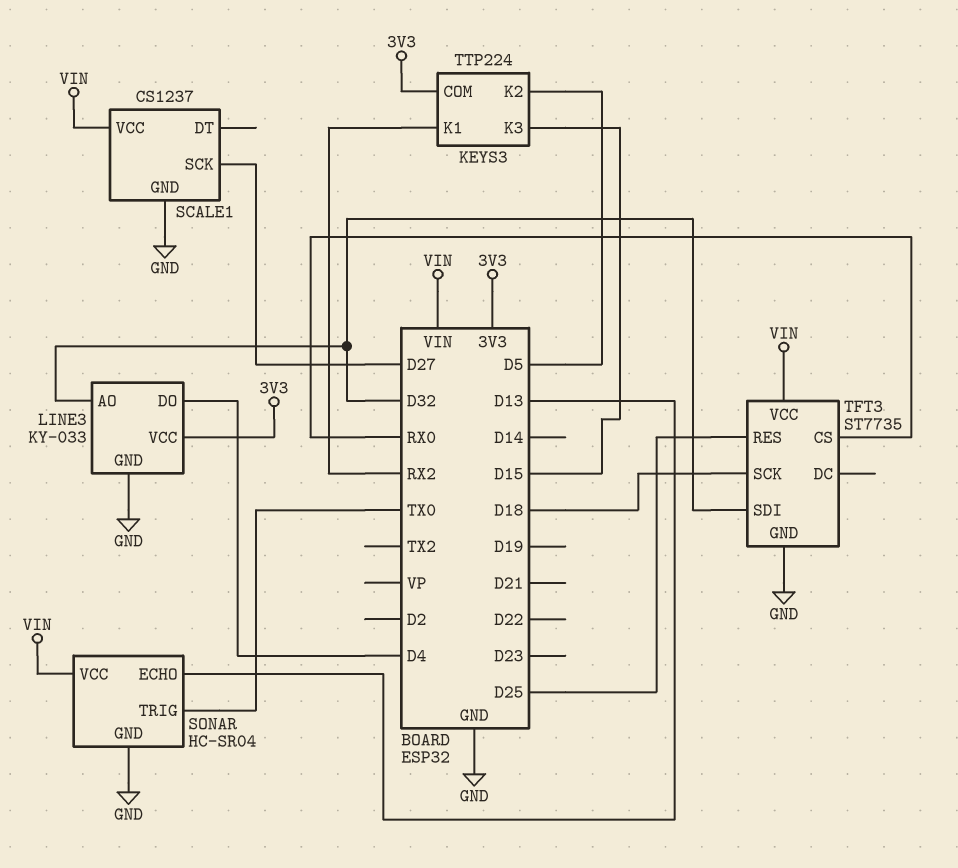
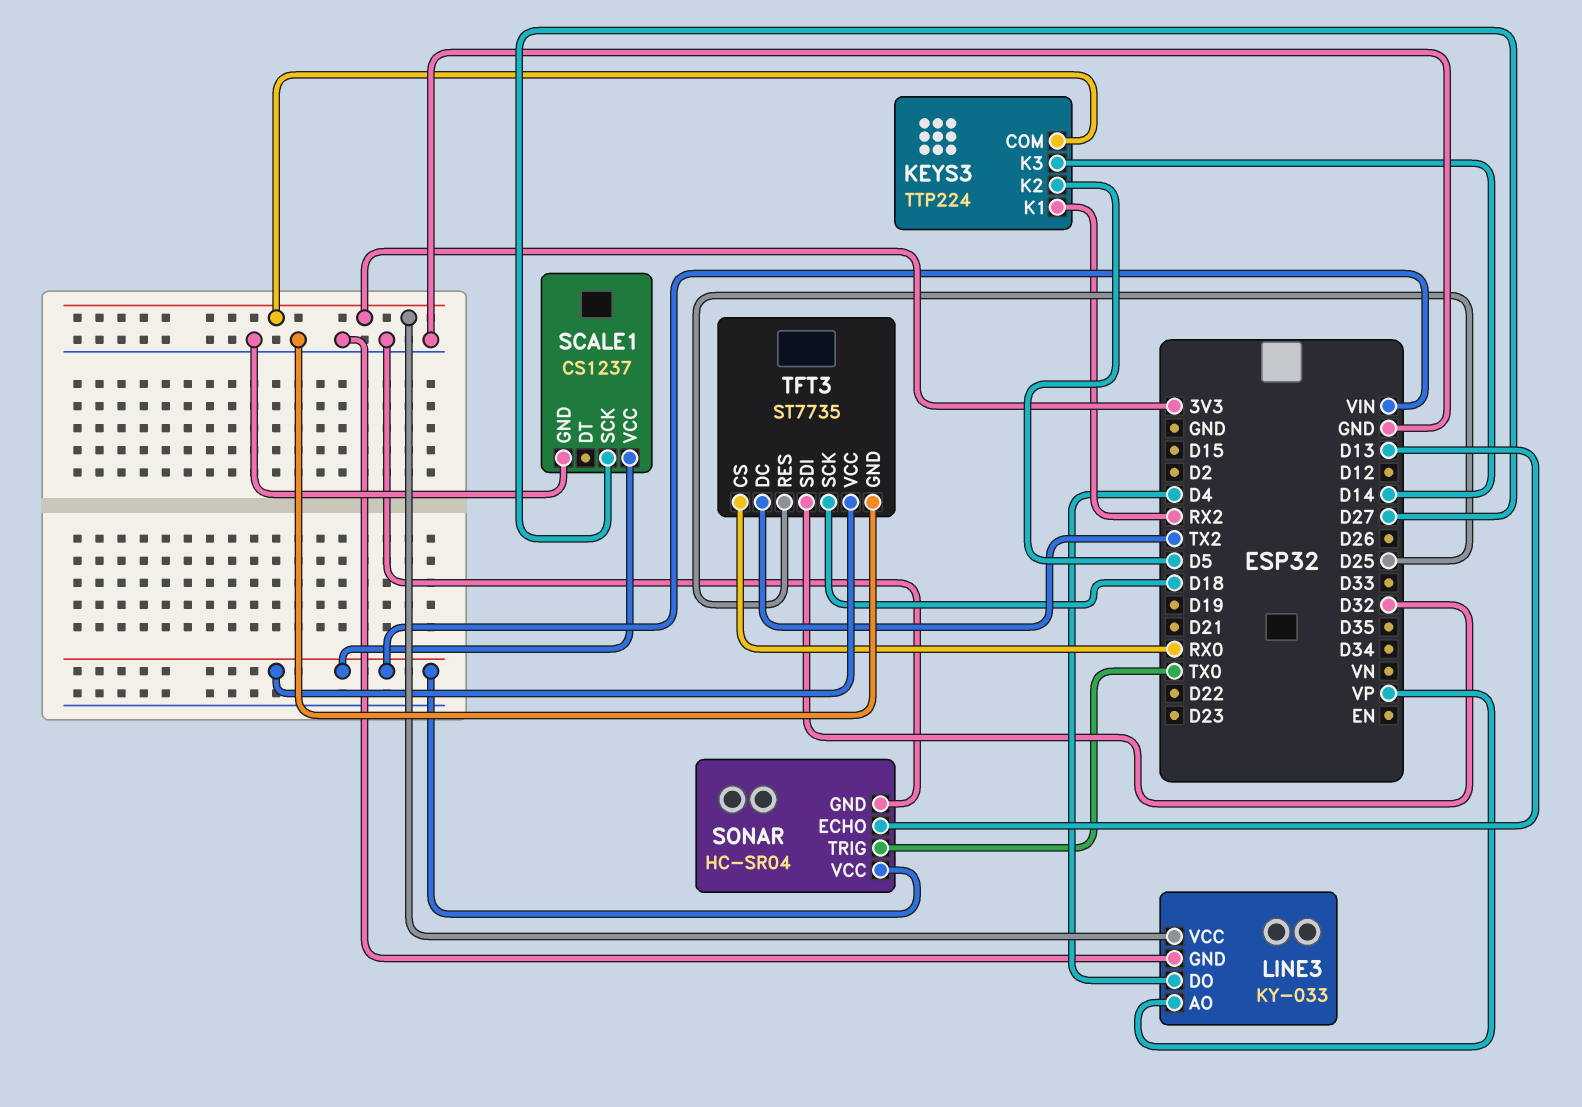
KEYS3 pin K3: D15 -> D14
LINE3 pin AO: D32 -> VP
TFT3 pin DC: none -> TX2

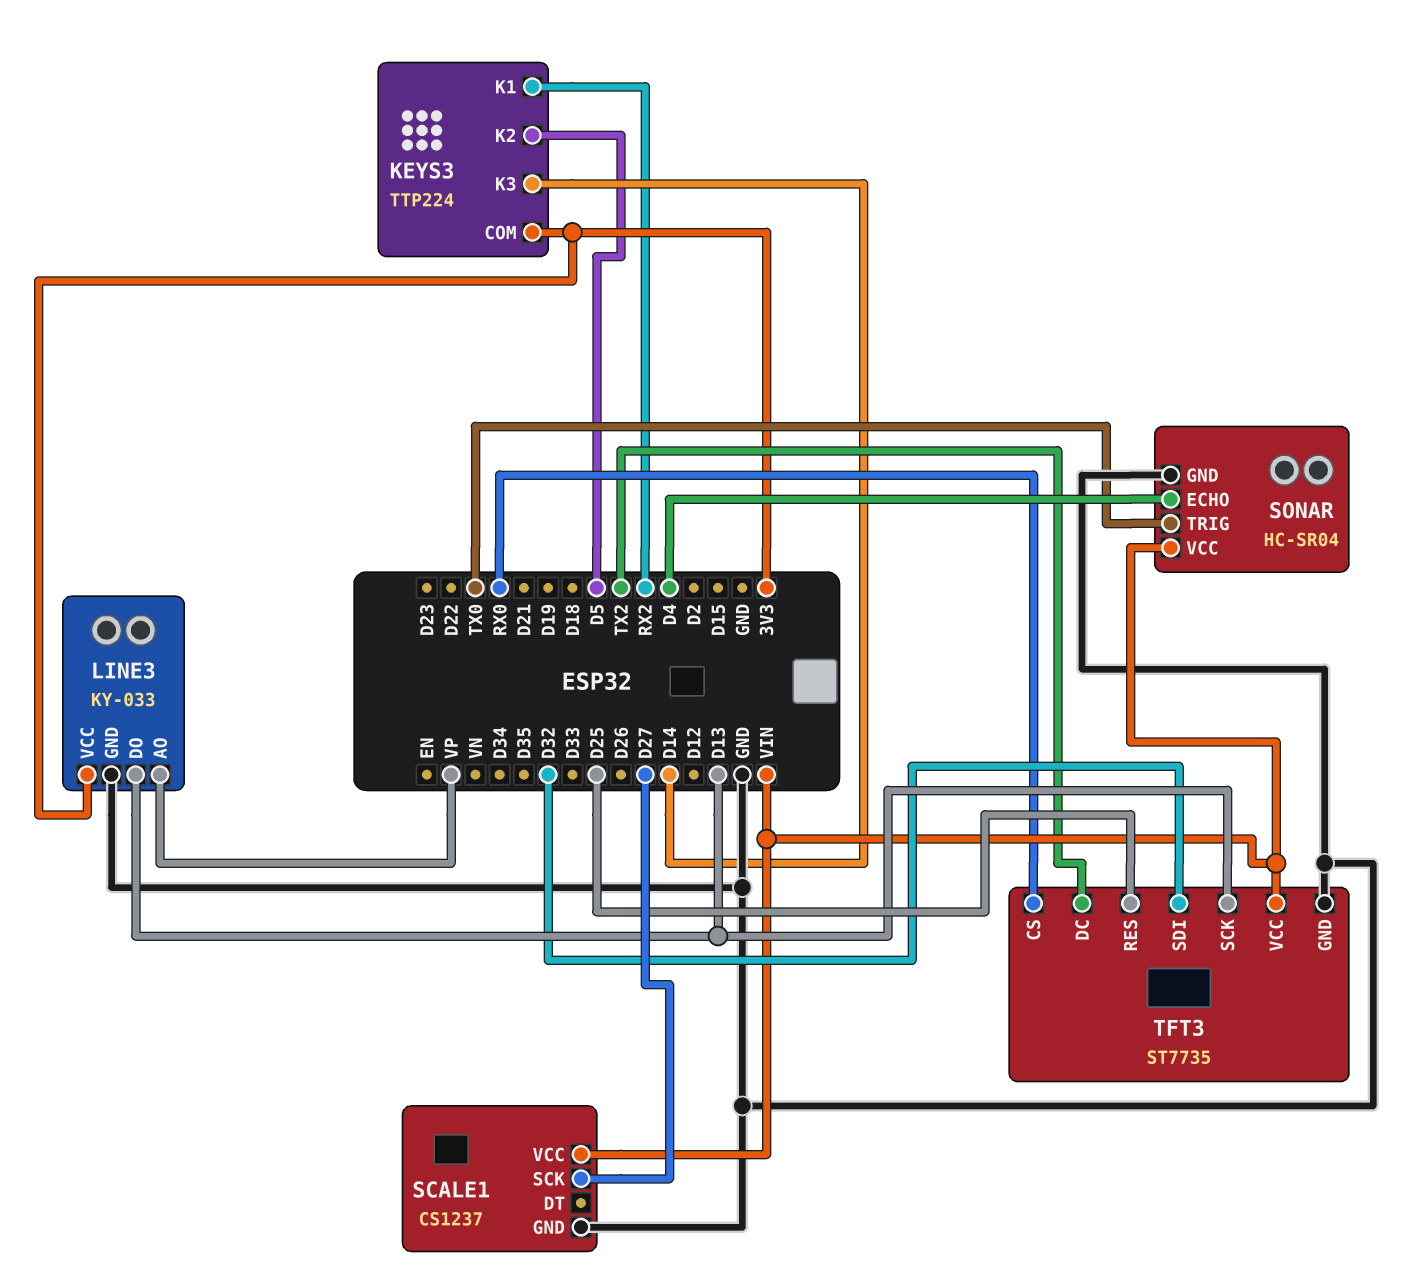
LINE3 pin DO: D4 -> D13
SONAR pin ECHO: D13 -> D4
TFT3 pin SCK: D18 -> D13

